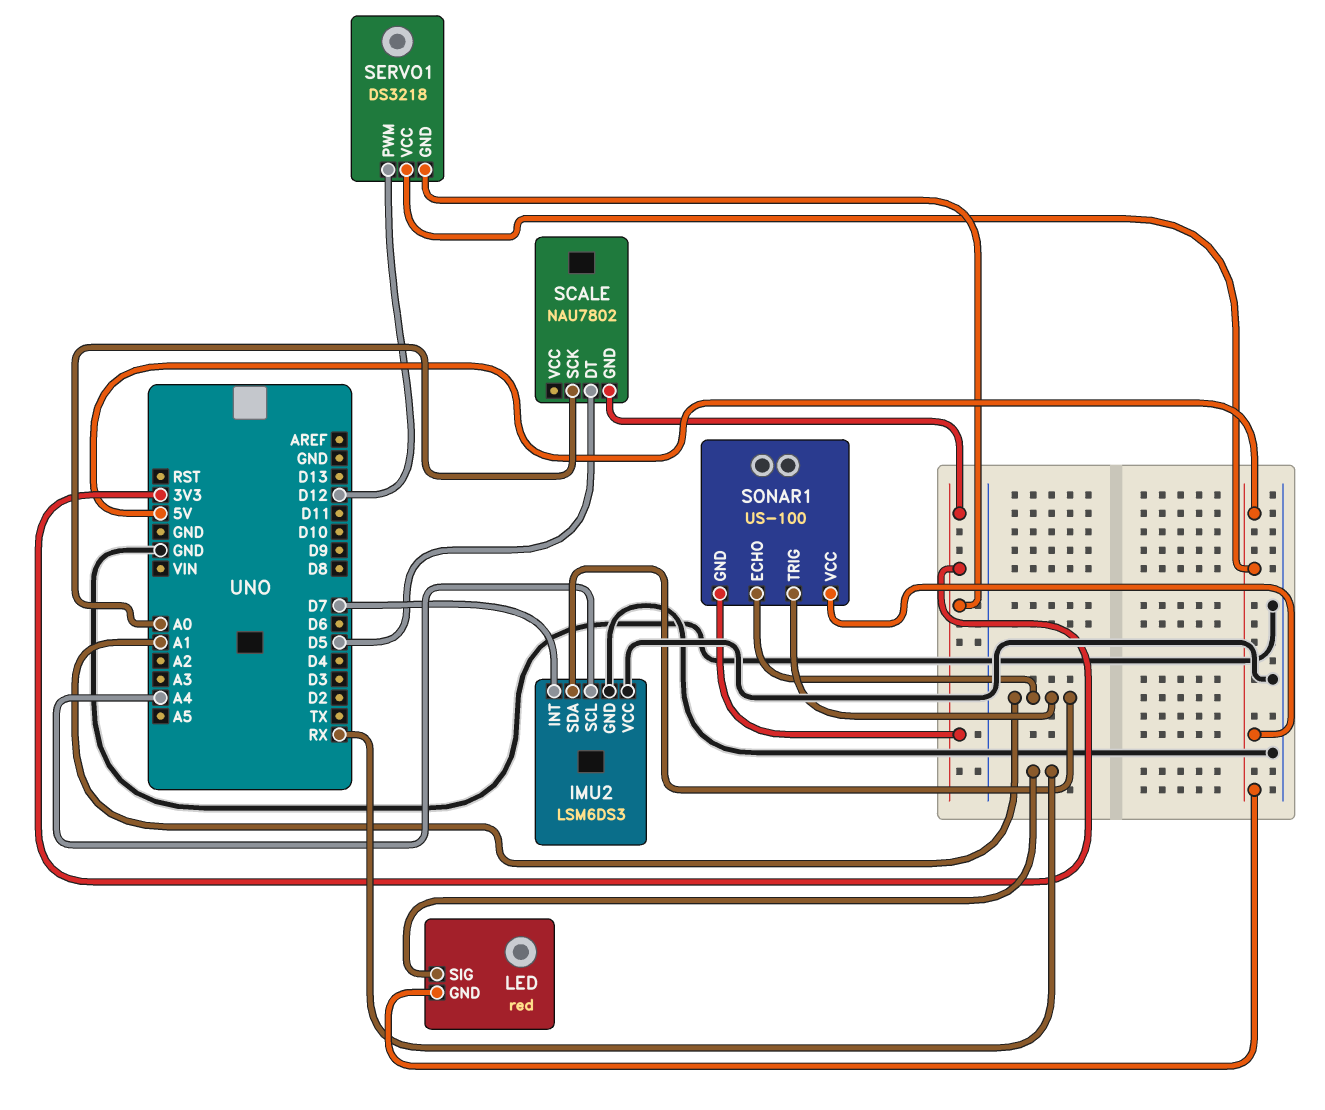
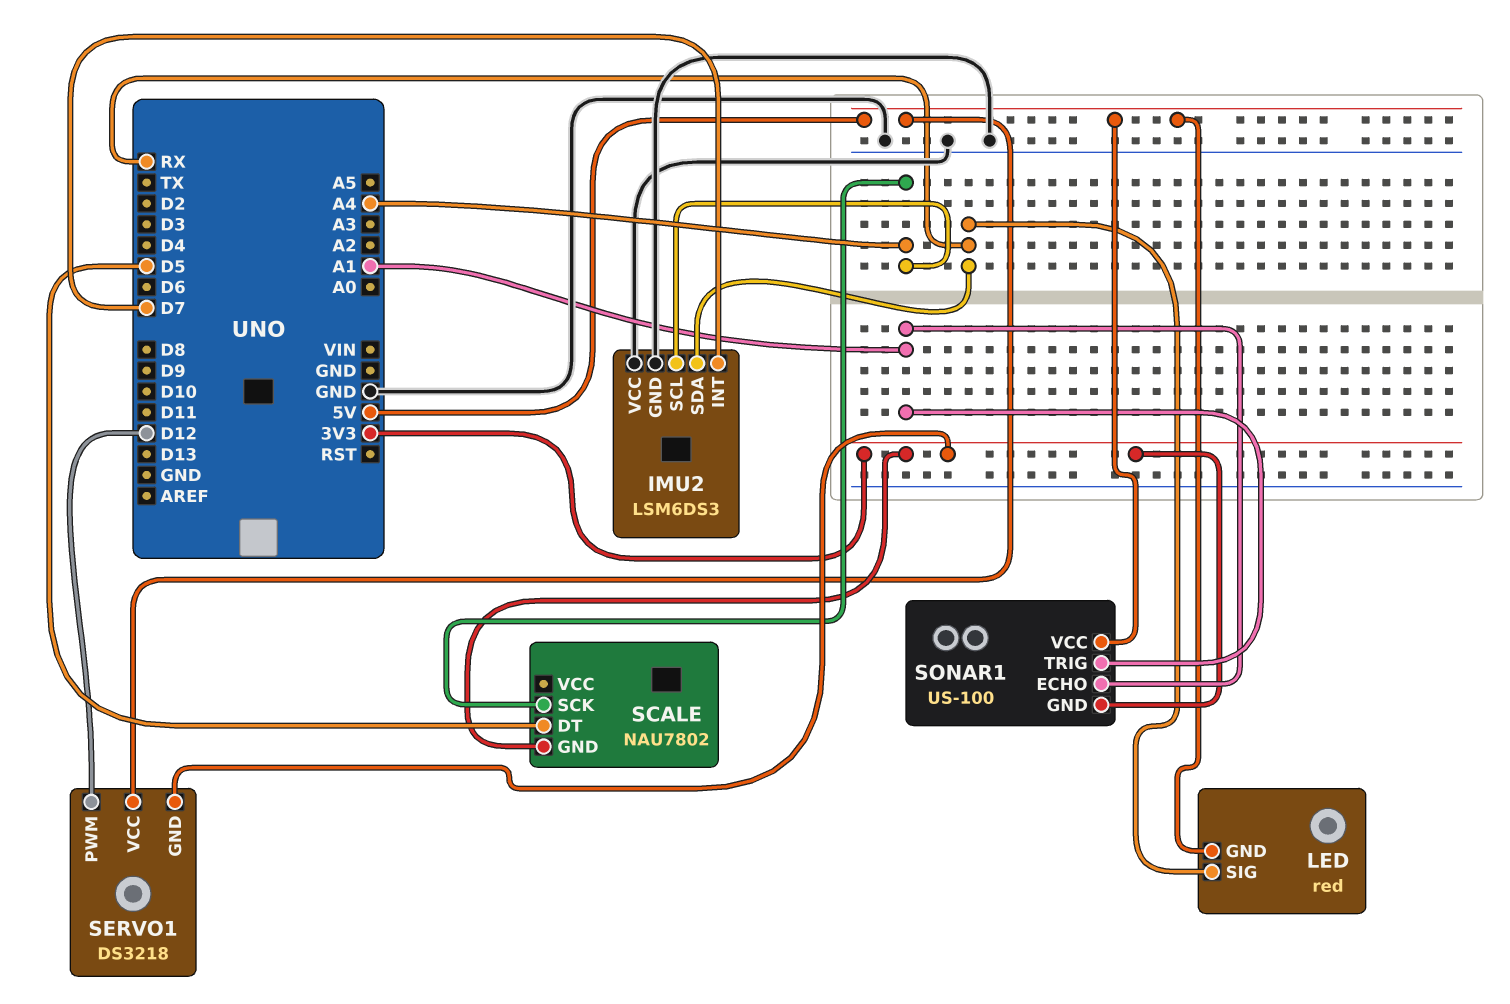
IMU2 pin SDA: A1 -> RX
SCALE pin SCK: A0 -> A4

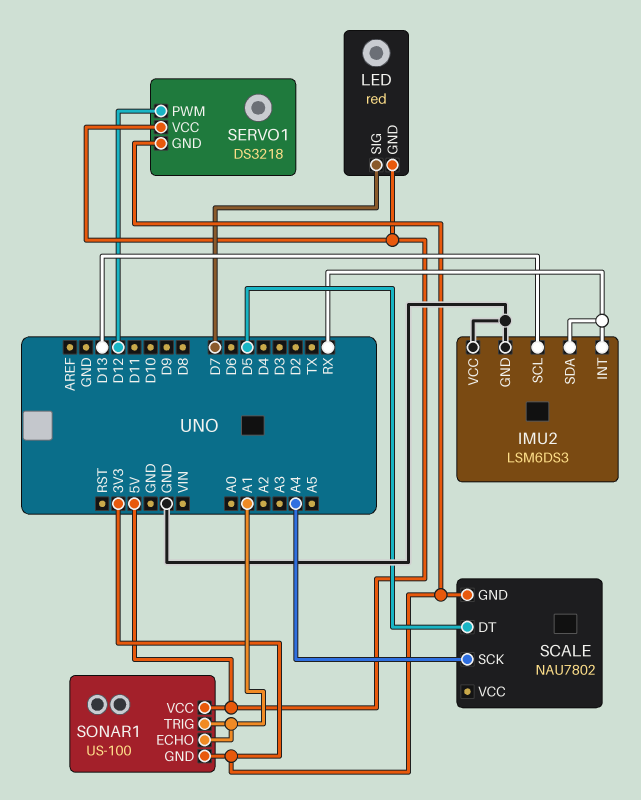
IMU2 pin INT: D7 -> RX
IMU2 pin SCL: A4 -> D13
LED pin SIG: RX -> D7

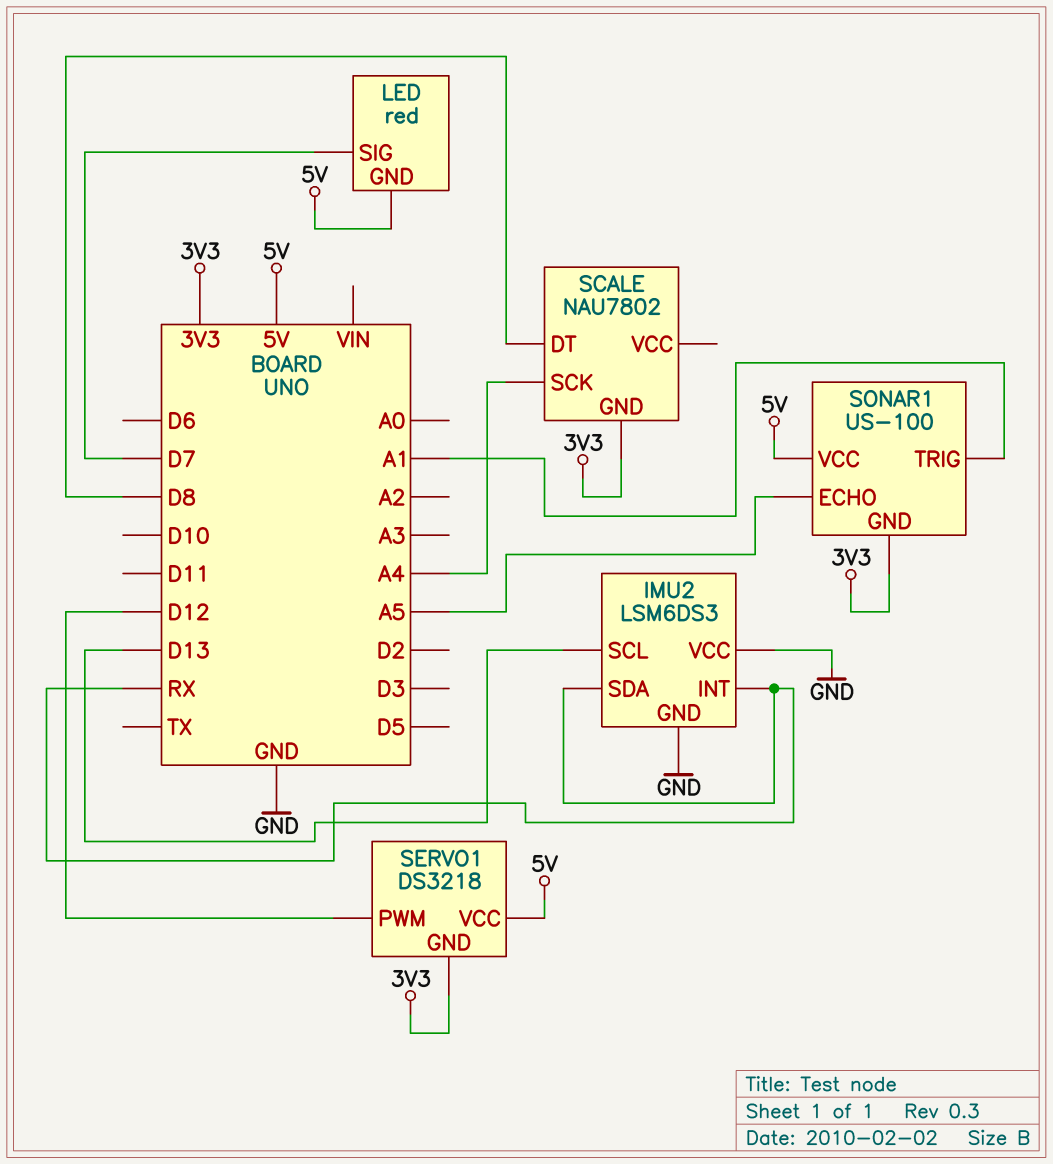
SCALE pin DT: D5 -> D8
SONAR1 pin ECHO: A1 -> A5

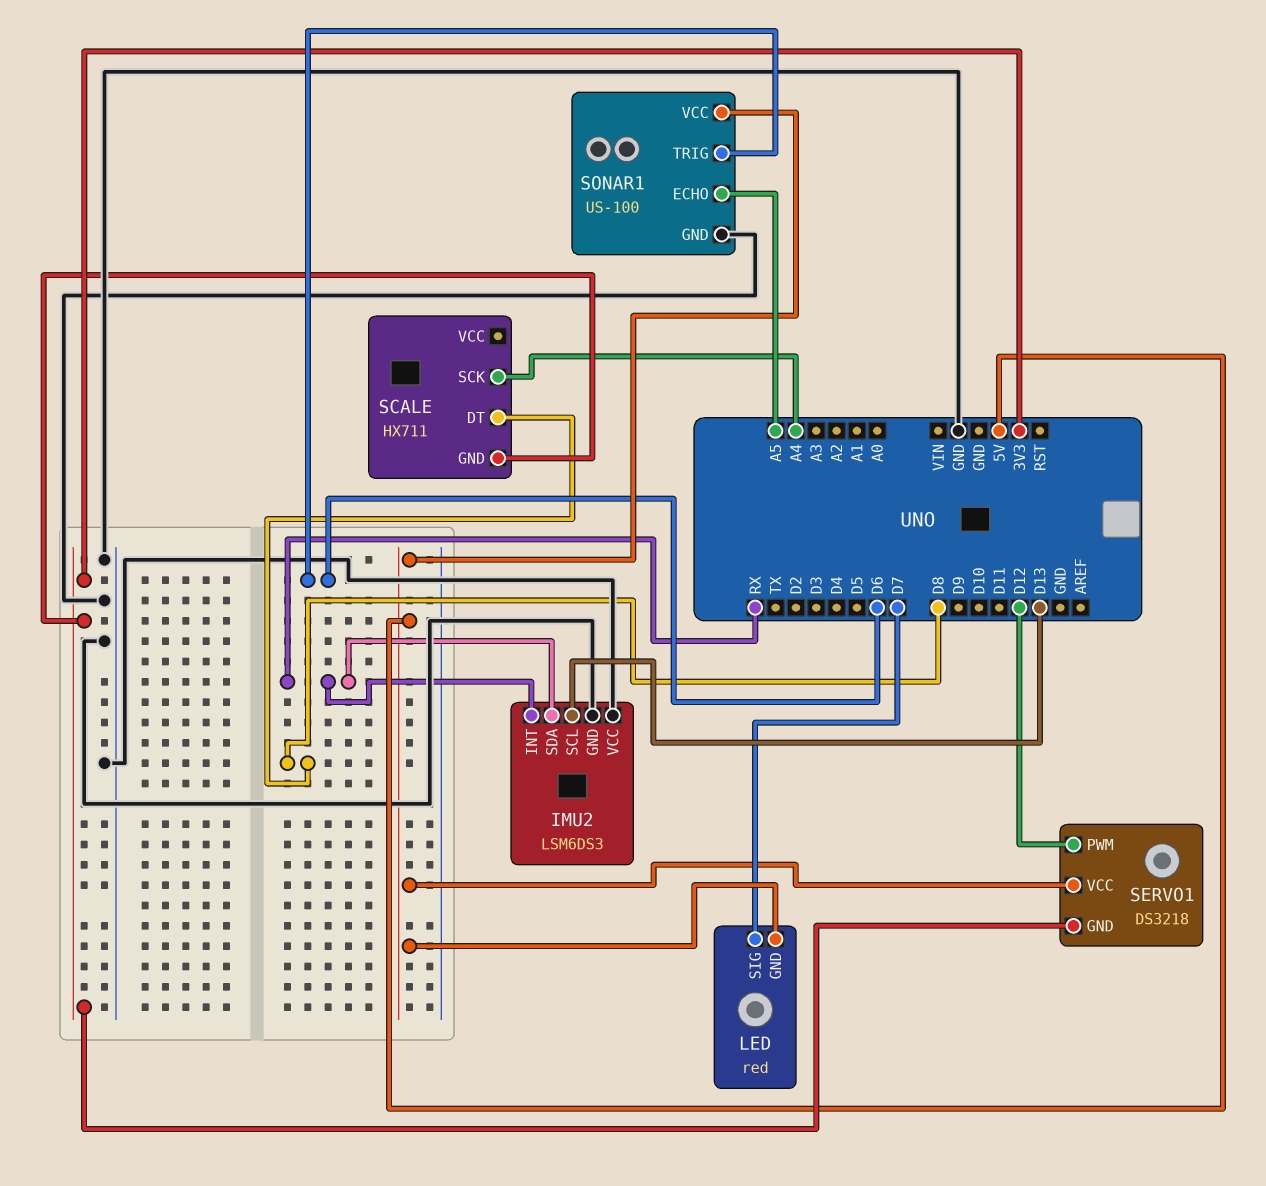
SCALE: NAU7802 -> HX711
SONAR1 pin GND: 3V3 -> GND
SONAR1 pin TRIG: A1 -> D6

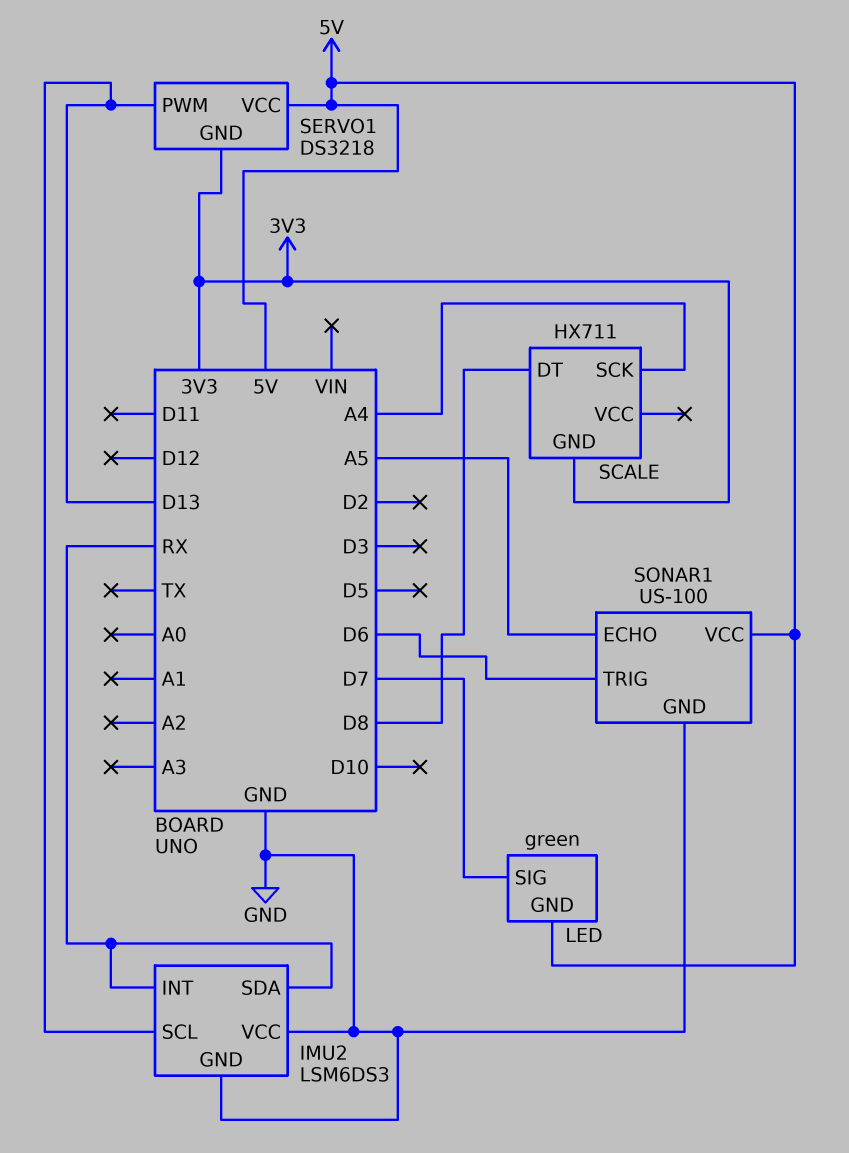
LED: red -> green
SERVO1 pin PWM: D12 -> D13

